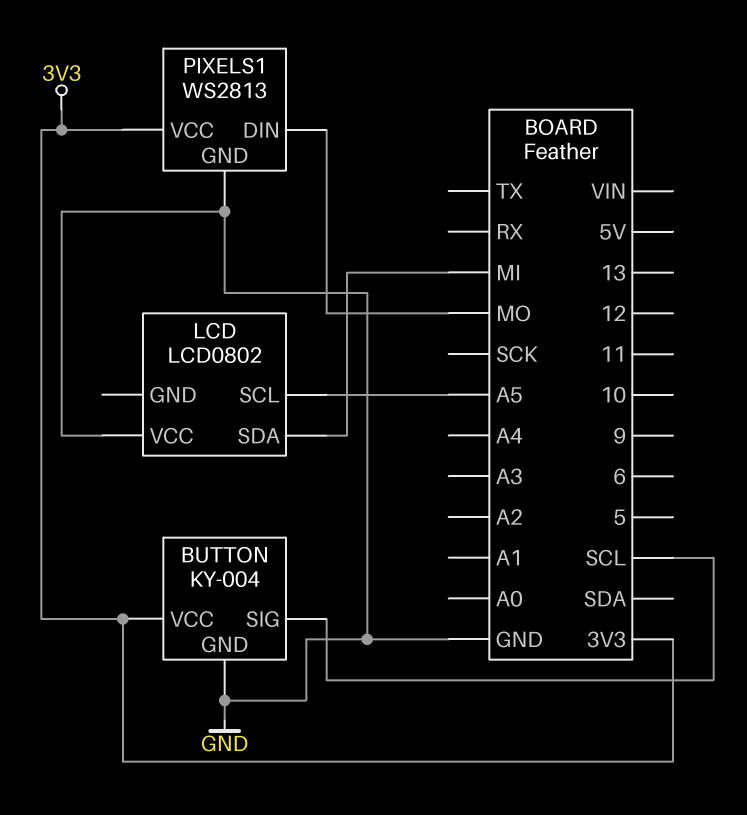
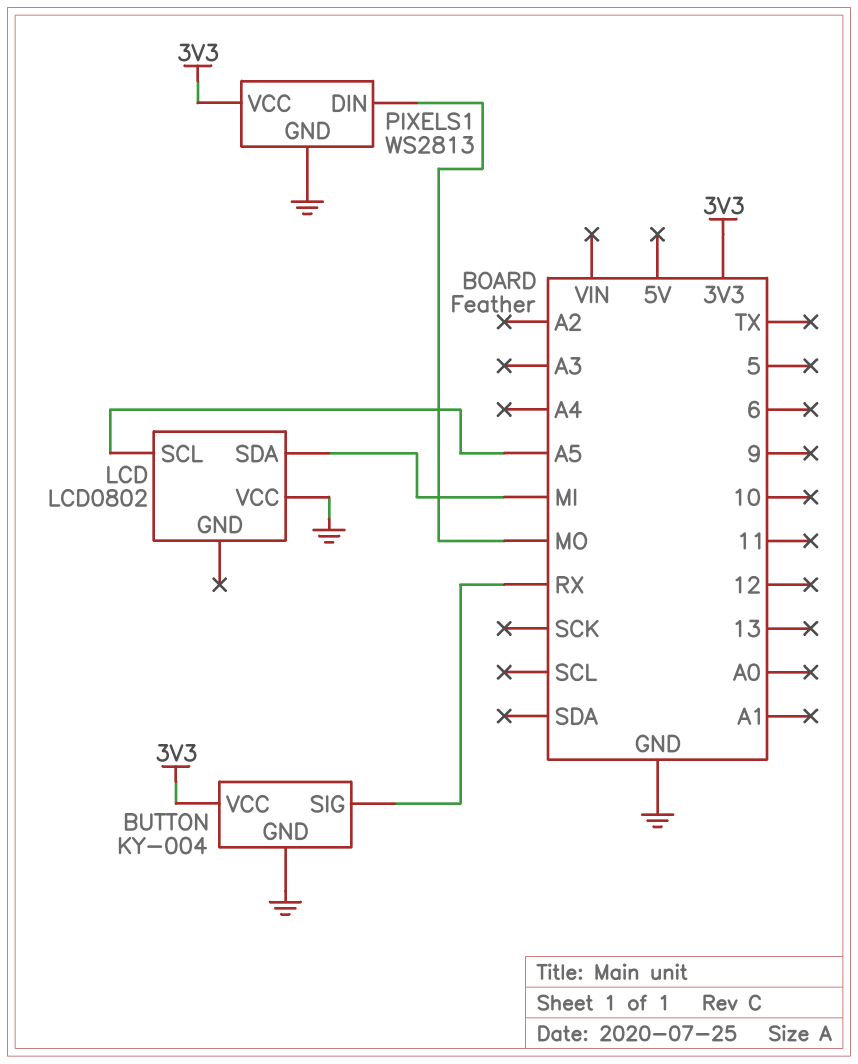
BUTTON pin SIG: SCL -> RX

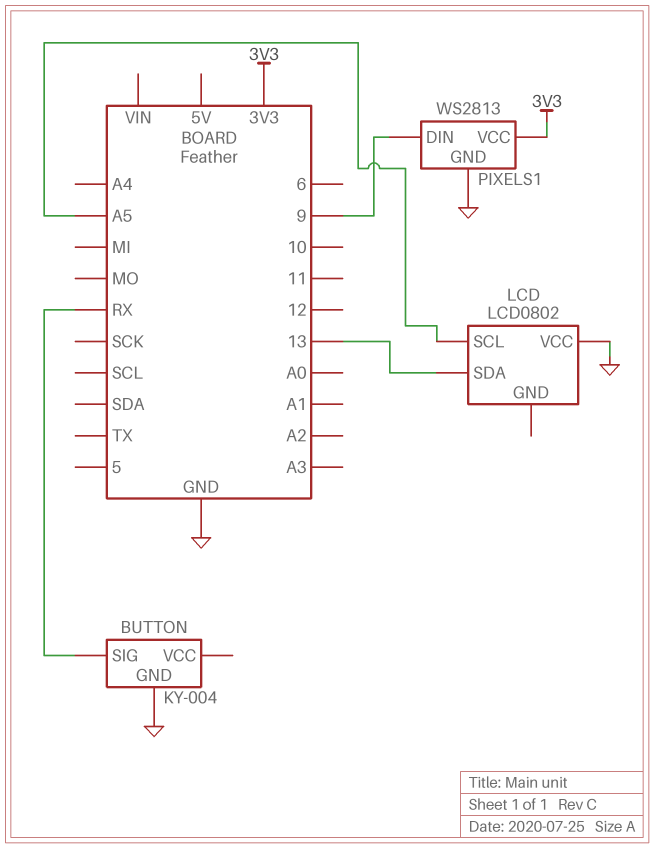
BUTTON pin VCC: 3V3 -> none
LCD pin SDA: MI -> 13
PIXELS1 pin DIN: MO -> 9

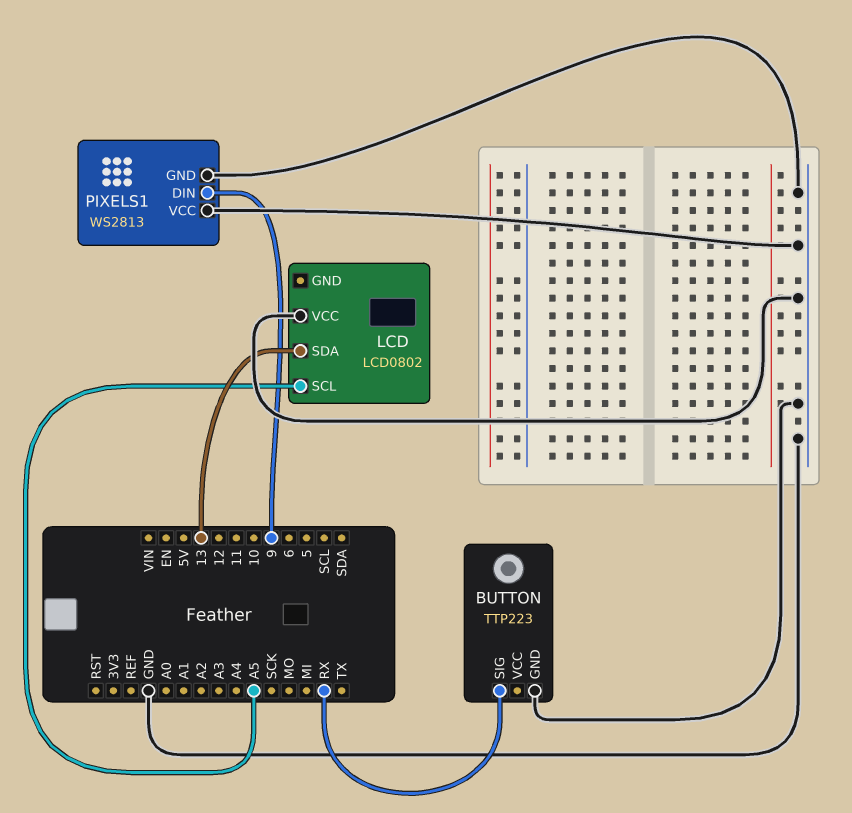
BUTTON: KY-004 -> TTP223
PIXELS1 pin VCC: 3V3 -> GND

